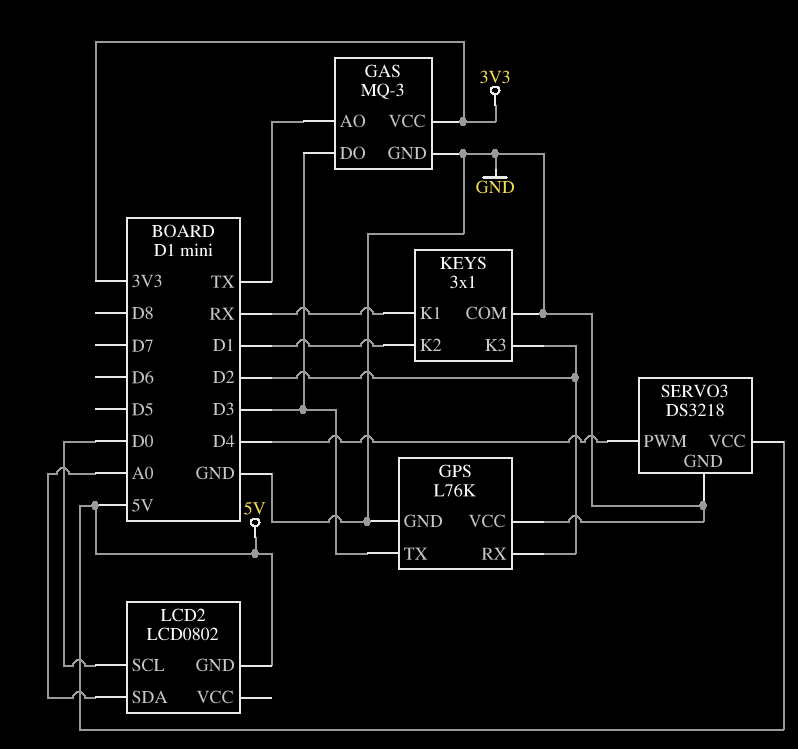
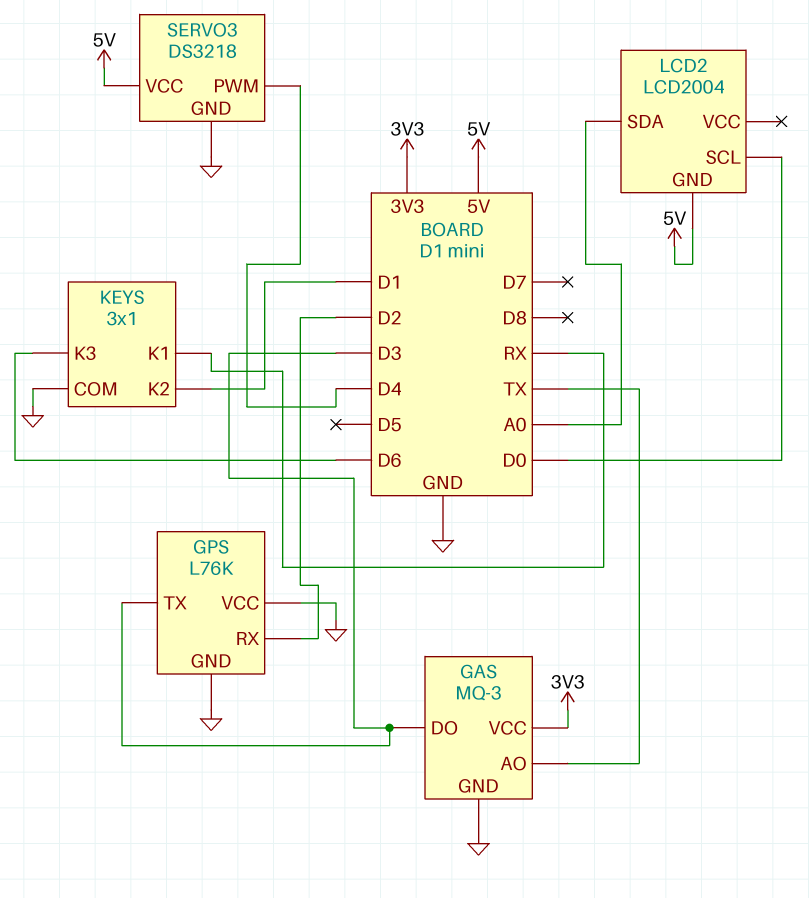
KEYS pin K3: D2 -> D6
LCD2: LCD0802 -> LCD2004

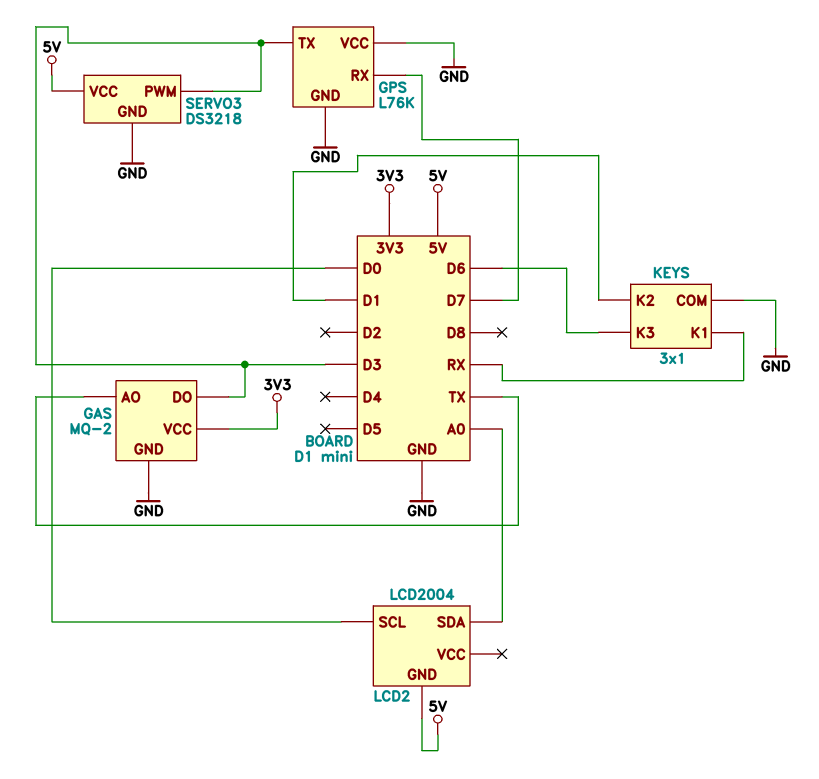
GAS: MQ-3 -> MQ-2
GPS pin RX: D2 -> D7
SERVO3 pin PWM: D4 -> D3

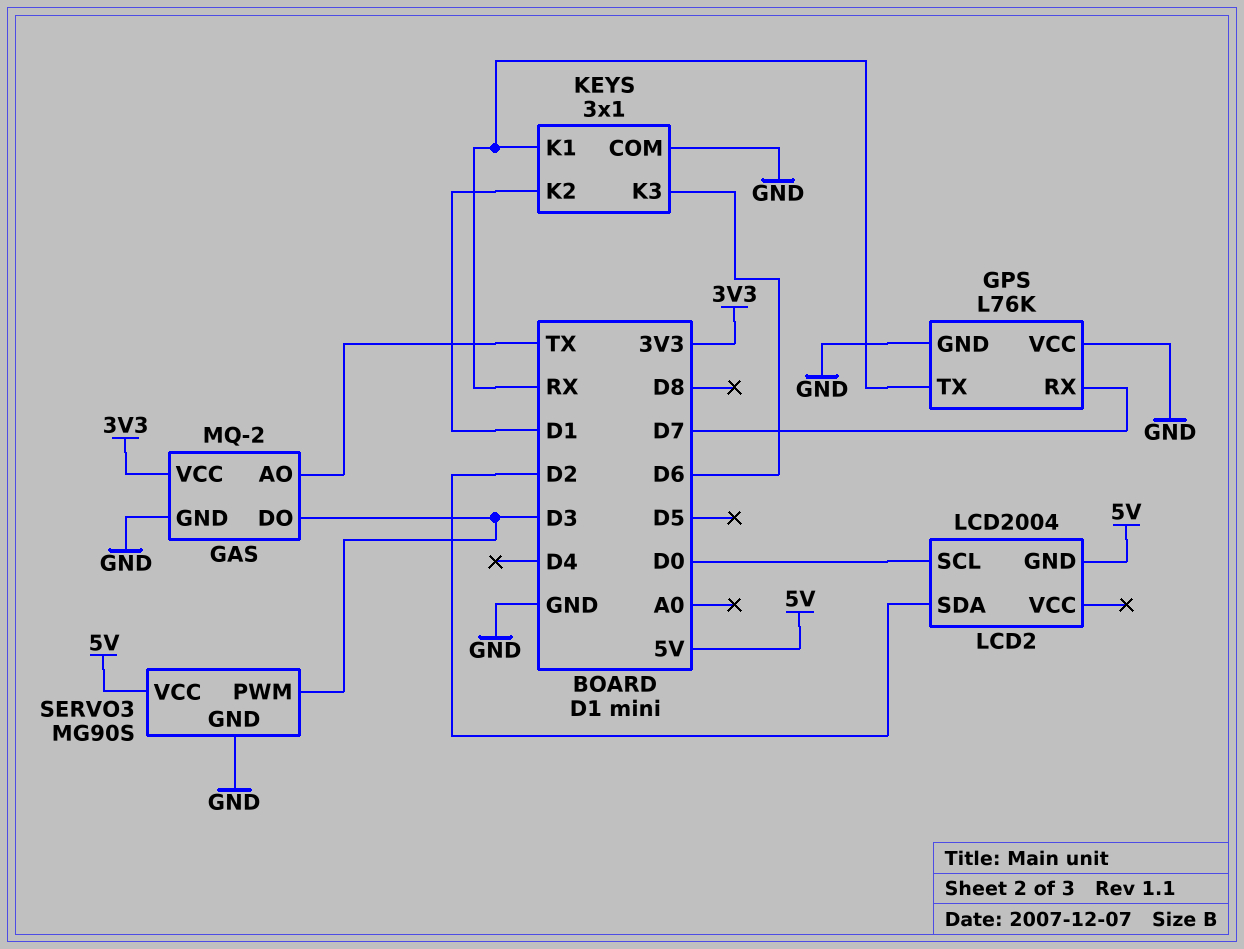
GPS pin TX: D3 -> RX
LCD2 pin SDA: A0 -> D2
SERVO3: DS3218 -> MG90S

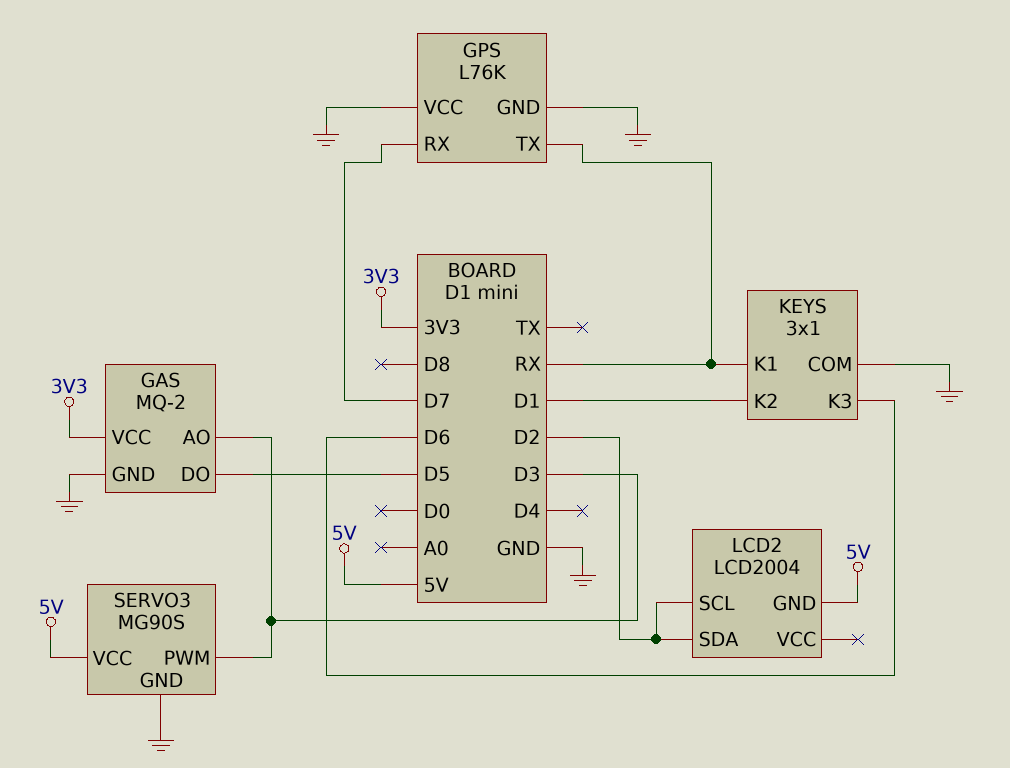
GAS pin AO: TX -> D3
GAS pin DO: D3 -> D5
LCD2 pin SCL: D0 -> D2

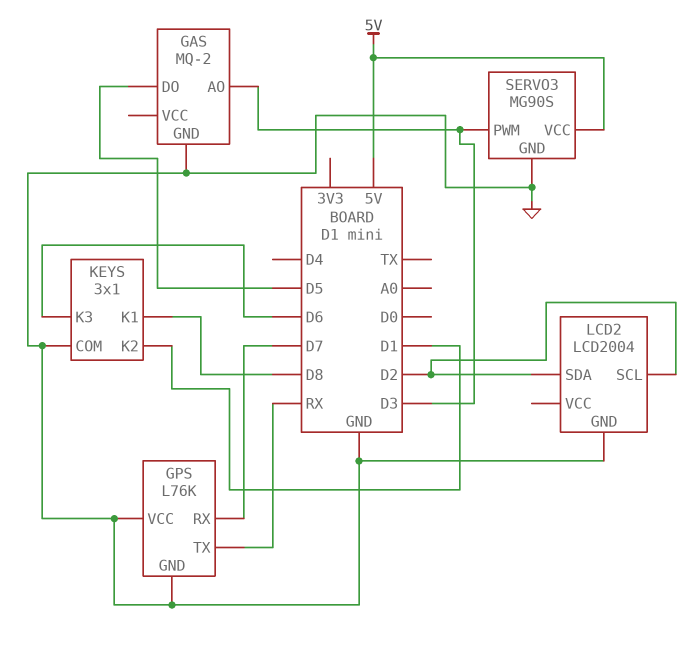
GAS pin VCC: 3V3 -> none
KEYS pin K1: RX -> D8
LCD2 pin GND: 5V -> GND

